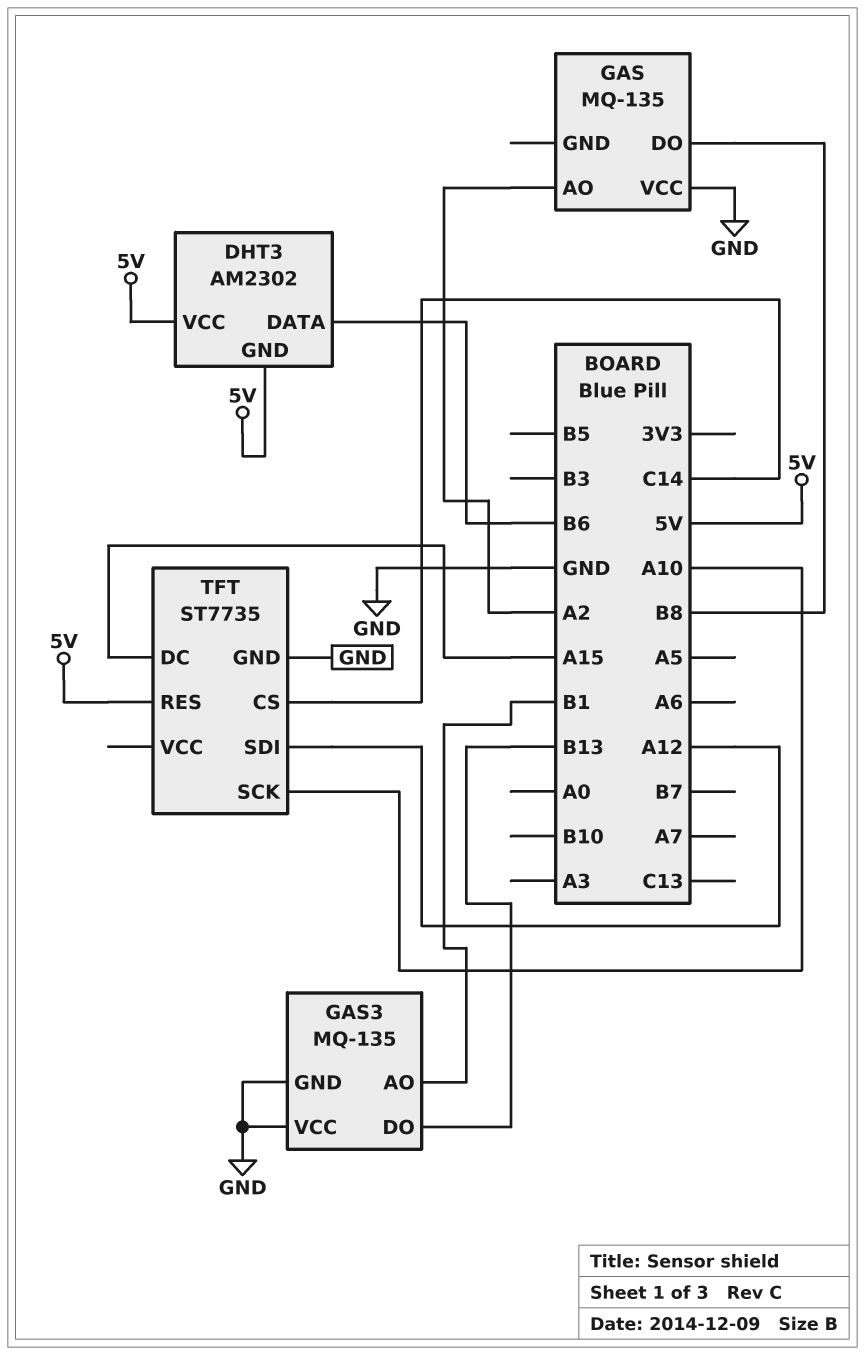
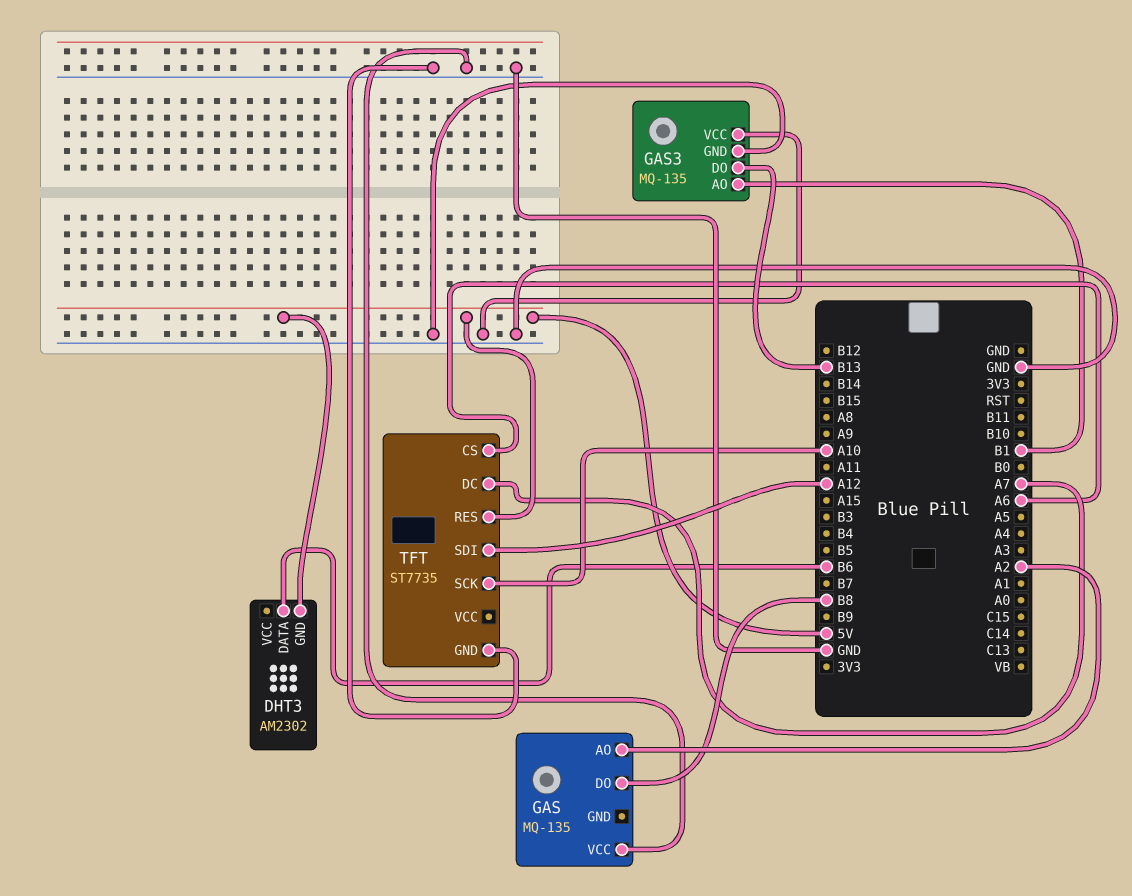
DHT3 pin VCC: 5V -> none
TFT pin CS: C14 -> A6
TFT pin DC: A15 -> A7

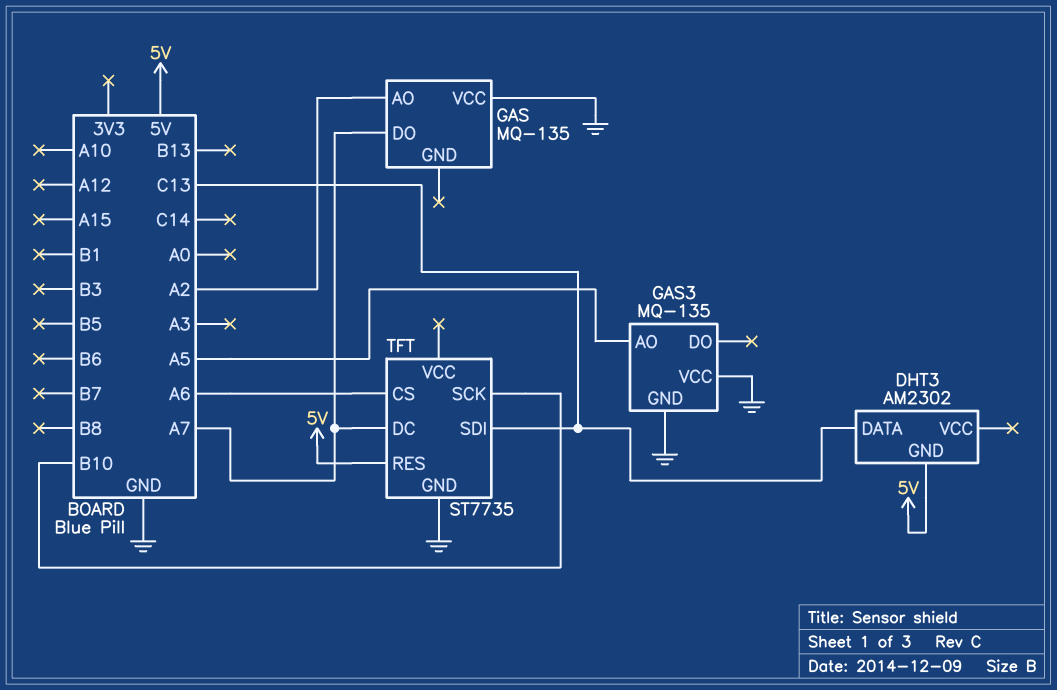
DHT3 pin DATA: B6 -> C13
GAS pin DO: B8 -> A7
GAS3 pin AO: B1 -> A5
GAS3 pin DO: B13 -> none
TFT pin SCK: A10 -> B10
TFT pin SDI: A12 -> C13

